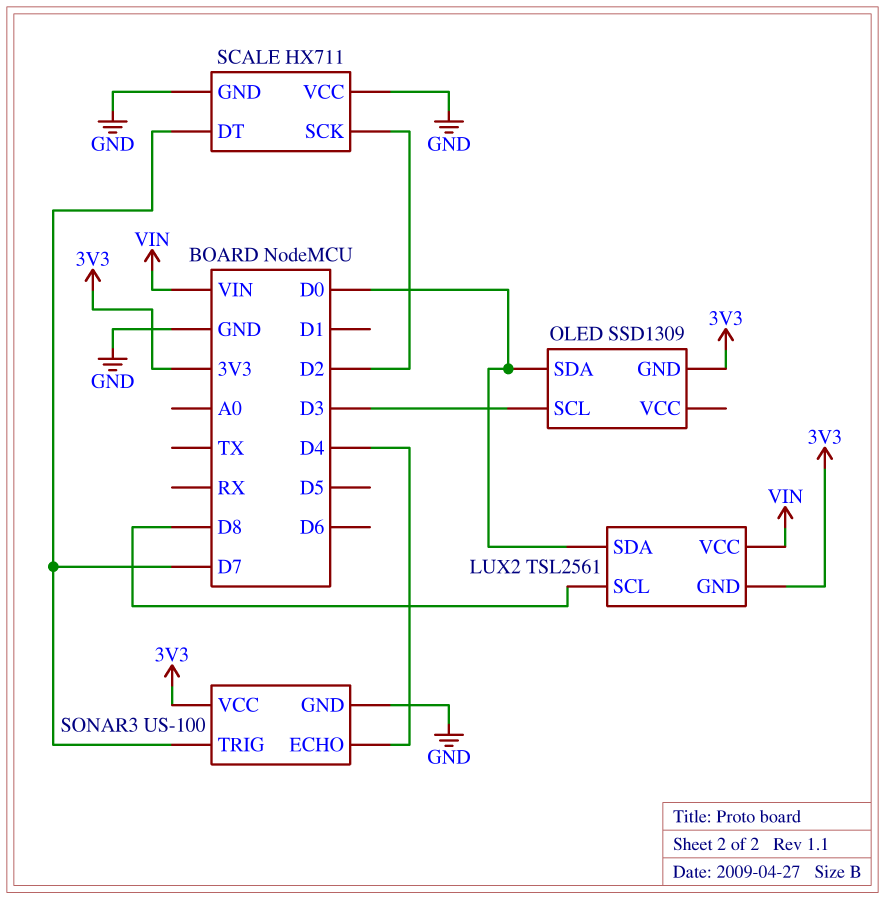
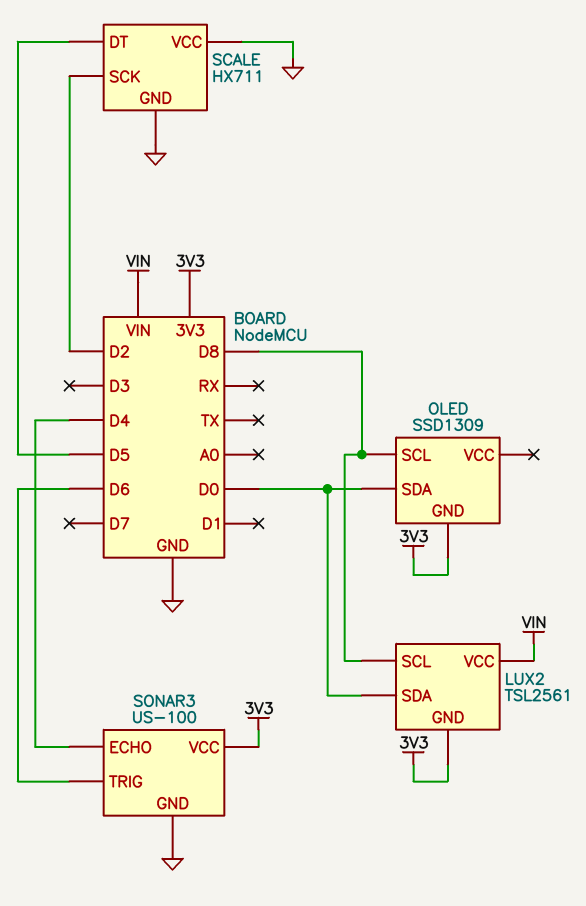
OLED pin SCL: D3 -> D8
SCALE pin DT: D7 -> D5
SONAR3 pin TRIG: D7 -> D6

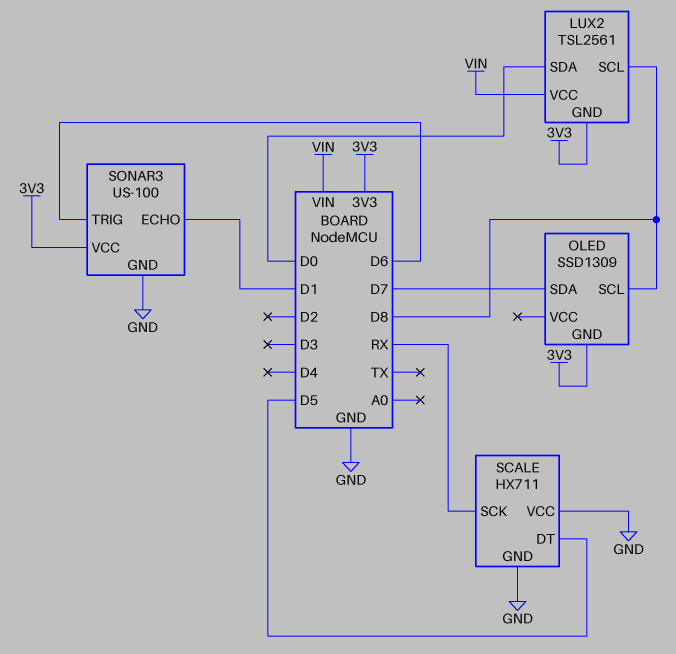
OLED pin SDA: D0 -> D7
SCALE pin SCK: D2 -> RX
SONAR3 pin ECHO: D4 -> D1

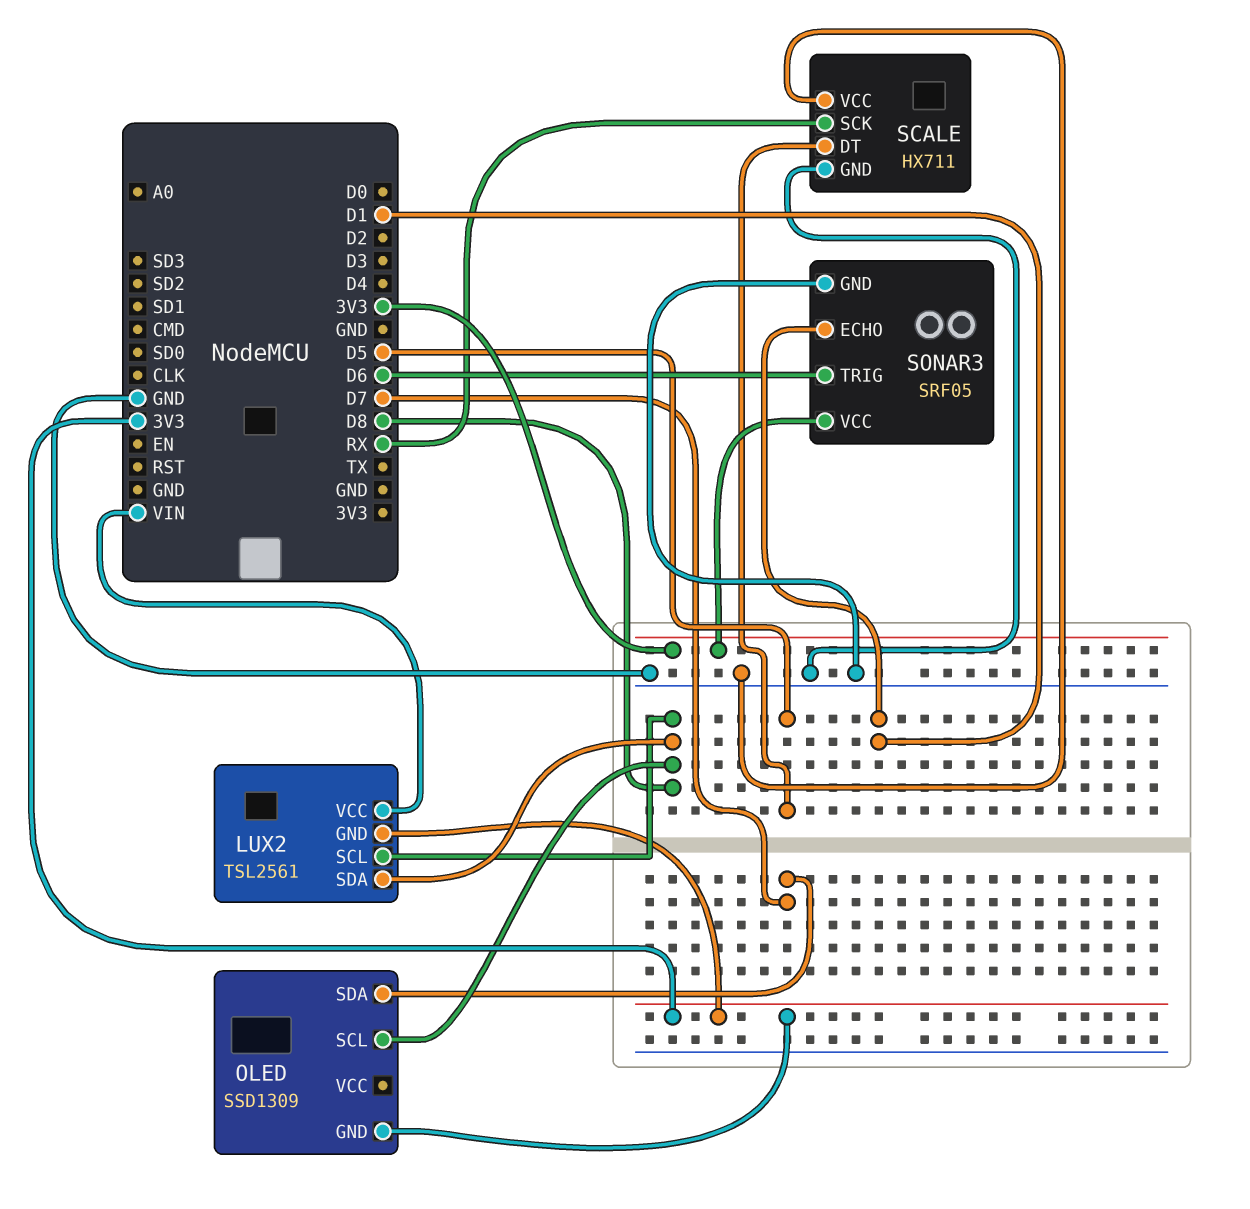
LUX2 pin SDA: D0 -> D8
SONAR3: US-100 -> SRF05

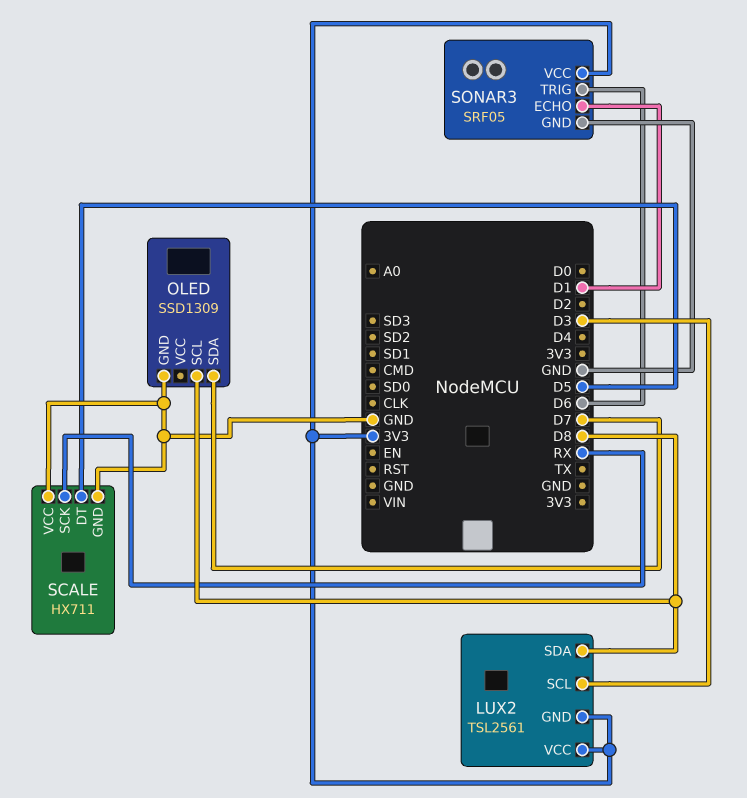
LUX2 pin SCL: D8 -> D3
LUX2 pin VCC: VIN -> 3V3
OLED pin GND: 3V3 -> GND

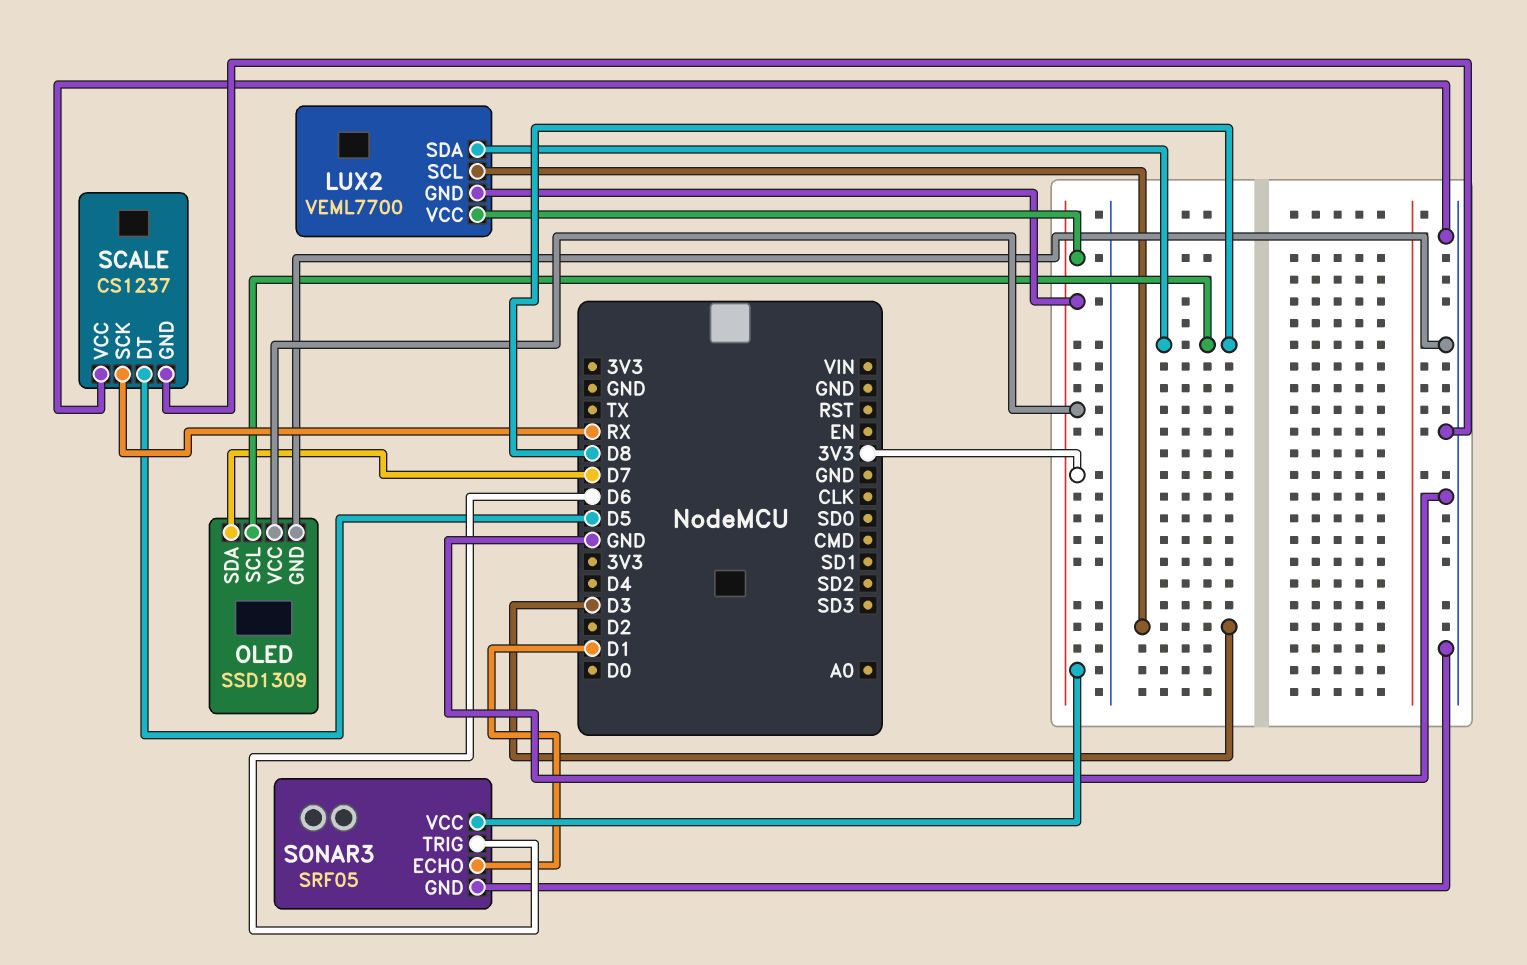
LUX2: TSL2561 -> VEML7700
OLED pin VCC: none -> 3V3
SCALE: HX711 -> CS1237

